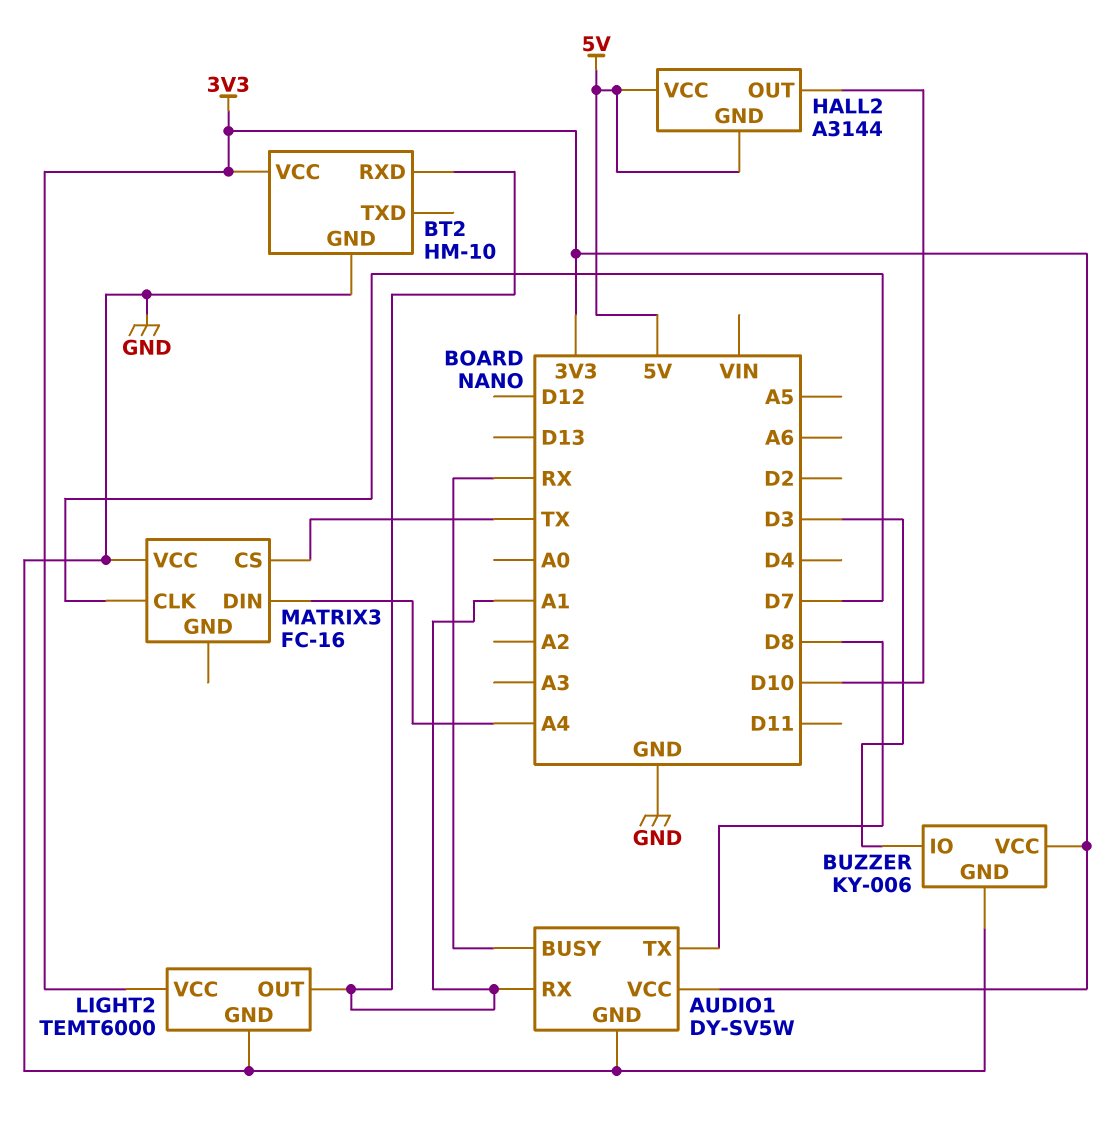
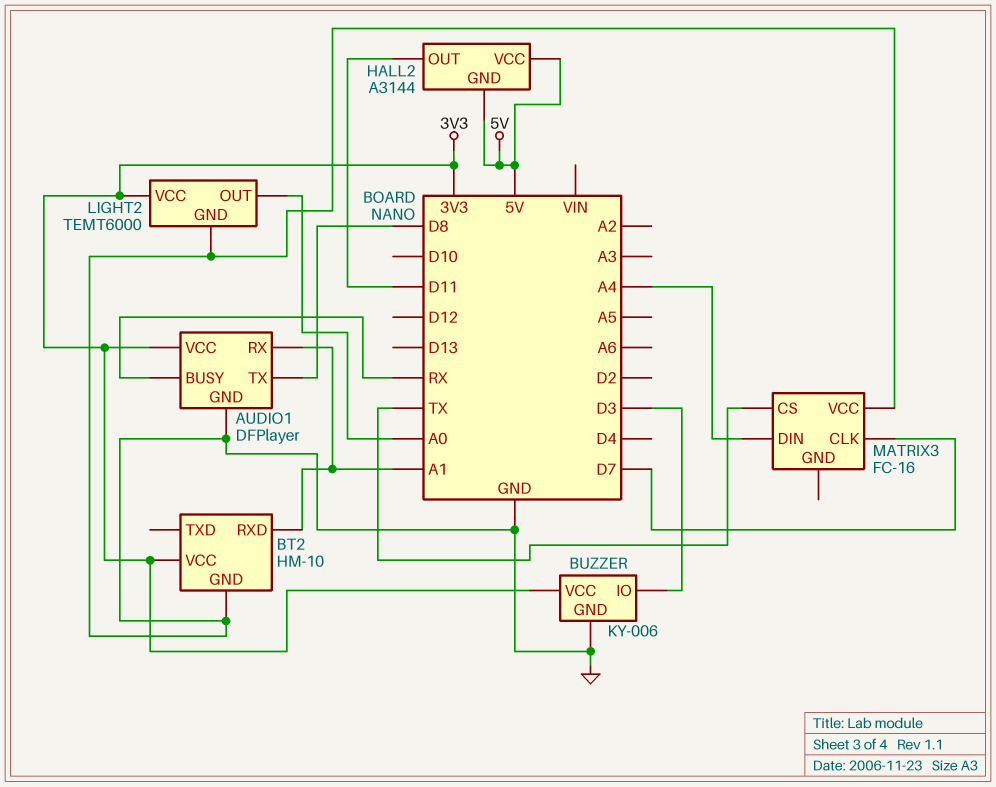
AUDIO1: DY-SV5W -> DFPlayer
HALL2 pin OUT: D10 -> D11
LIGHT2 pin OUT: A1 -> A0

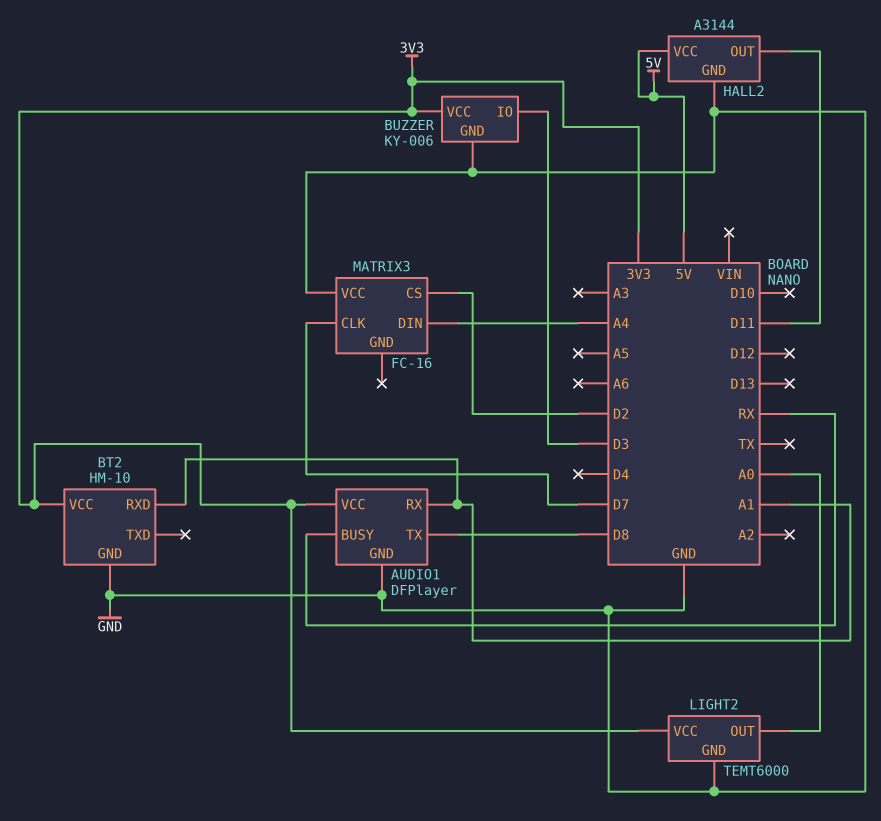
HALL2 pin GND: 5V -> GND
MATRIX3 pin CS: TX -> D2

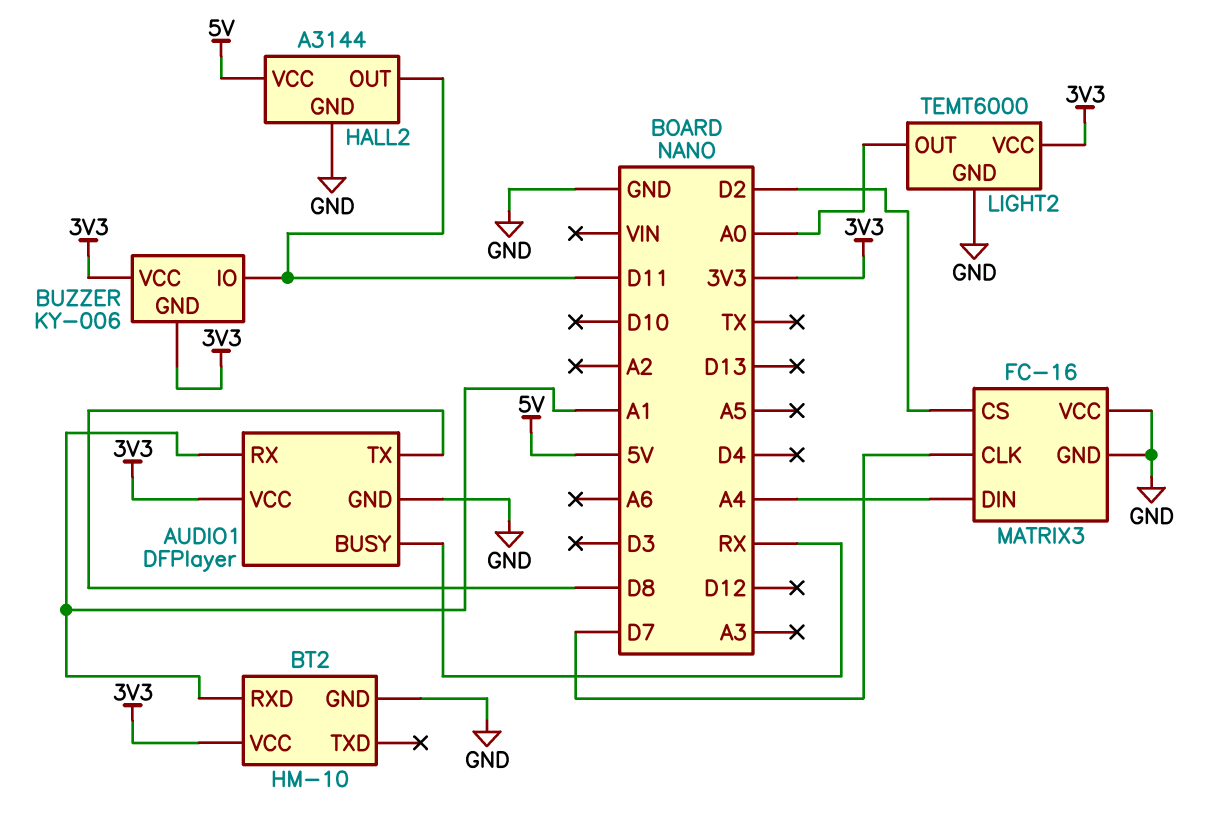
BUZZER pin GND: GND -> 3V3
BUZZER pin IO: D3 -> D11
MATRIX3 pin GND: none -> GND

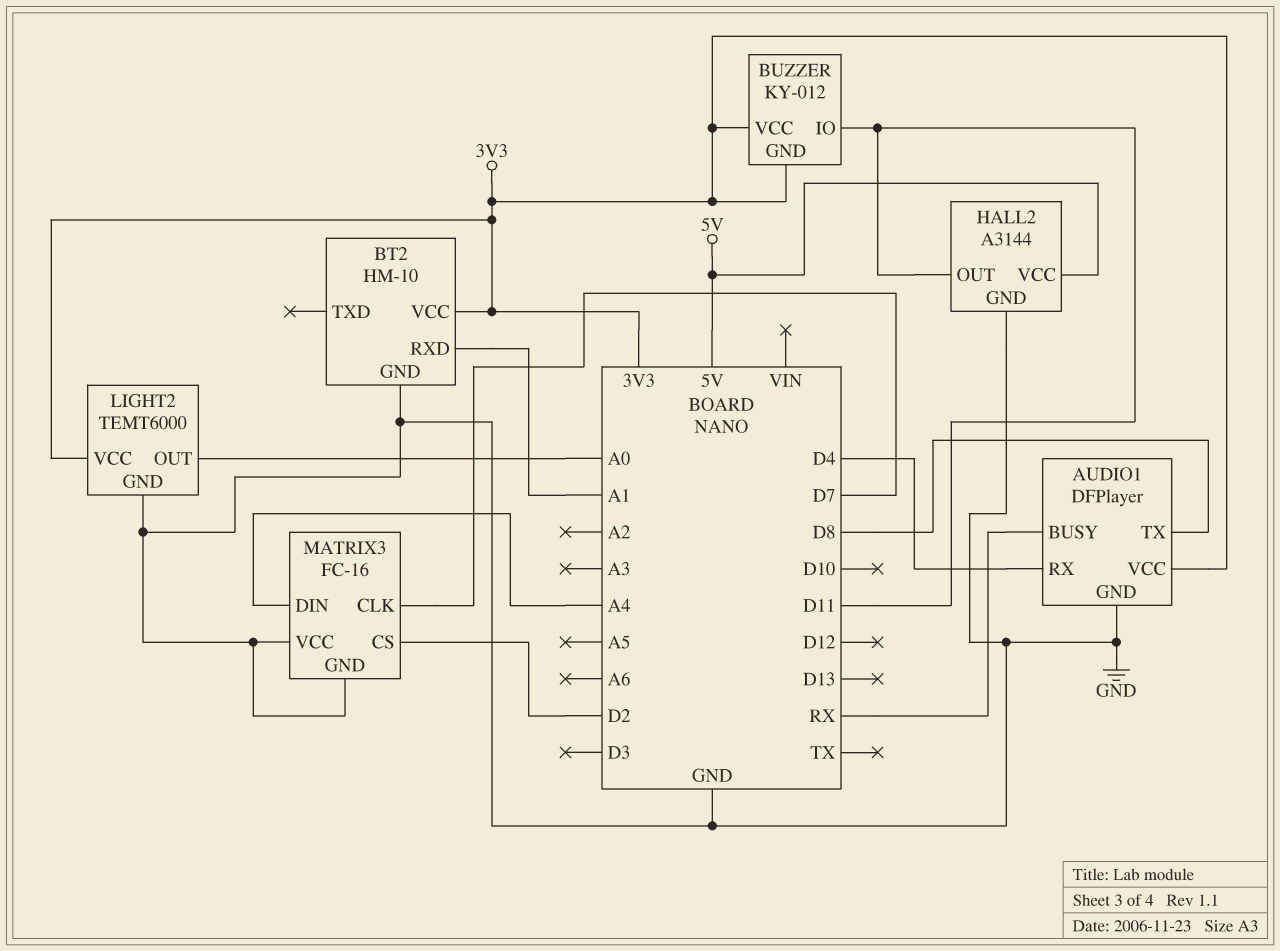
AUDIO1 pin RX: A1 -> D4
BUZZER: KY-006 -> KY-012

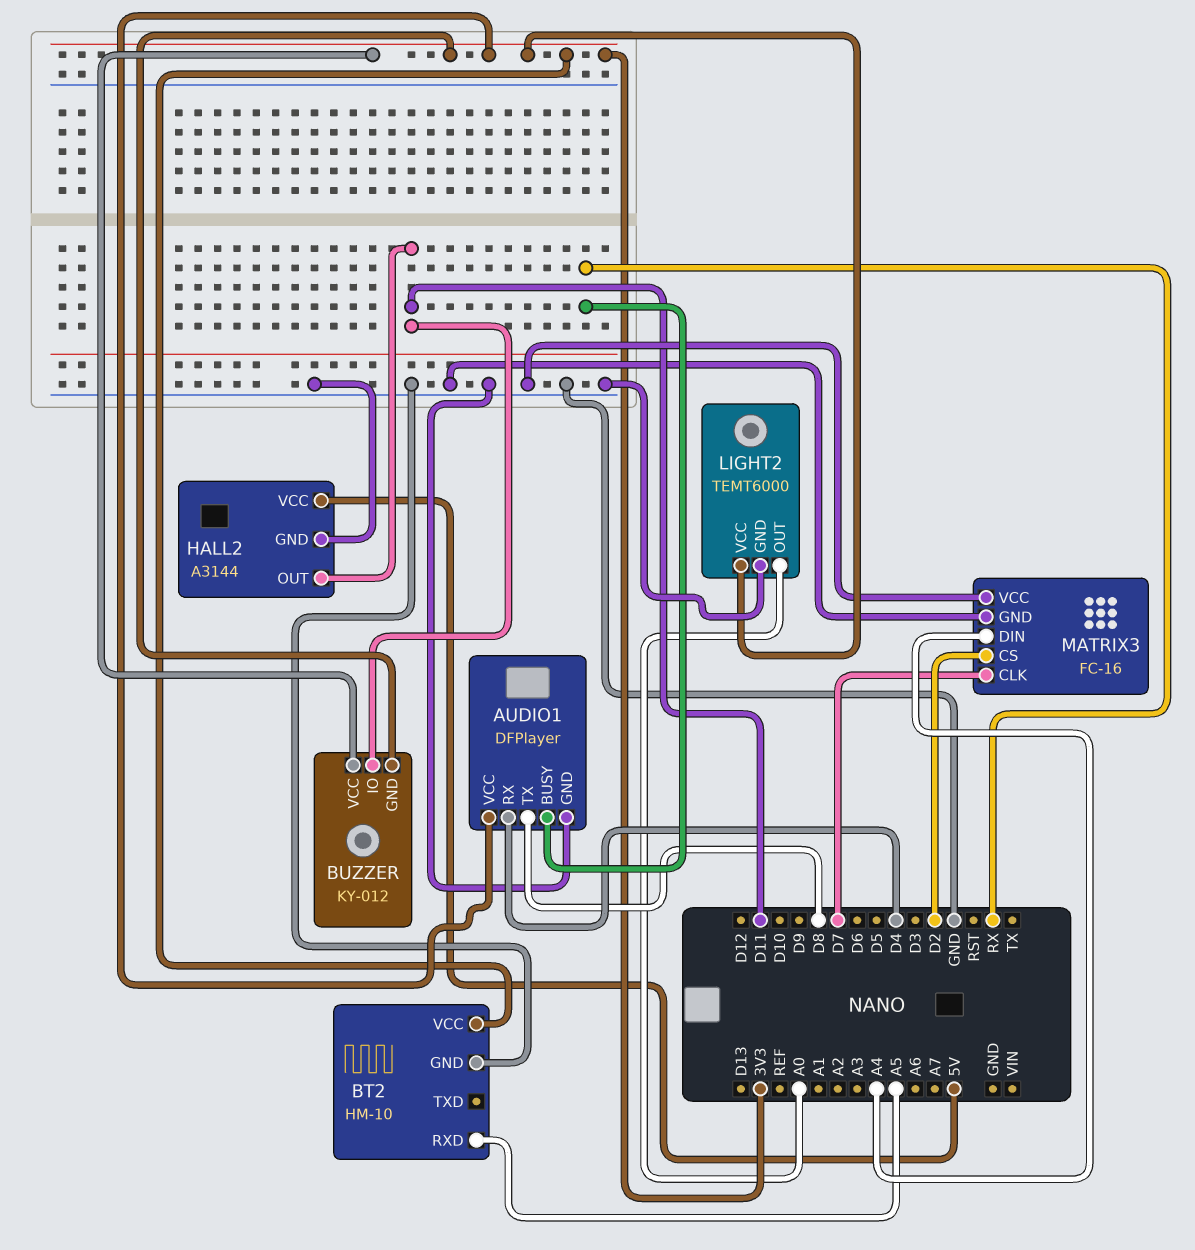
BT2 pin RXD: A1 -> A5

